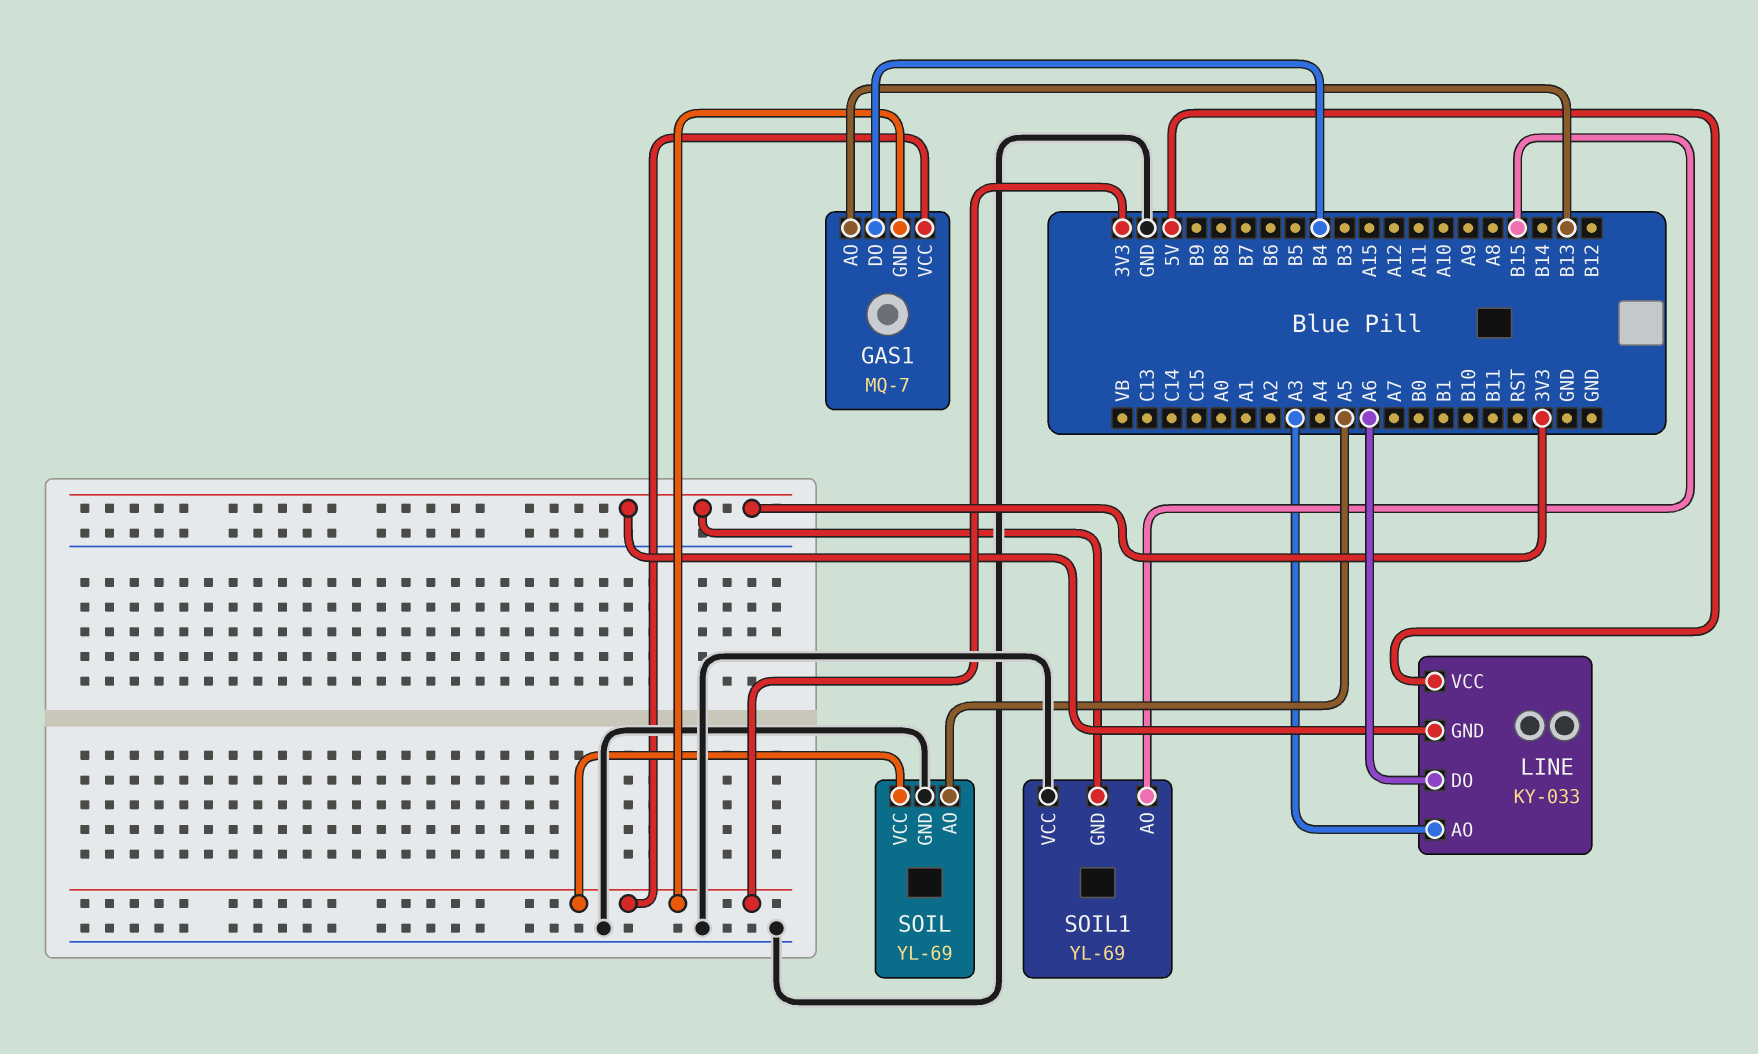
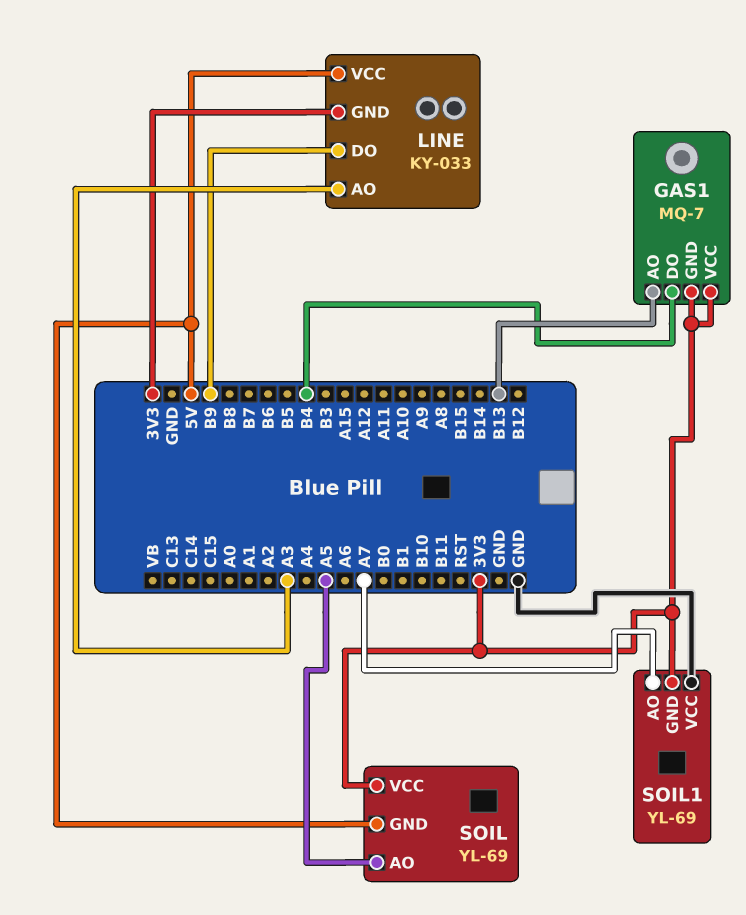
LINE pin DO: A6 -> B9
SOIL pin GND: GND -> 5V
SOIL1 pin AO: B15 -> A7

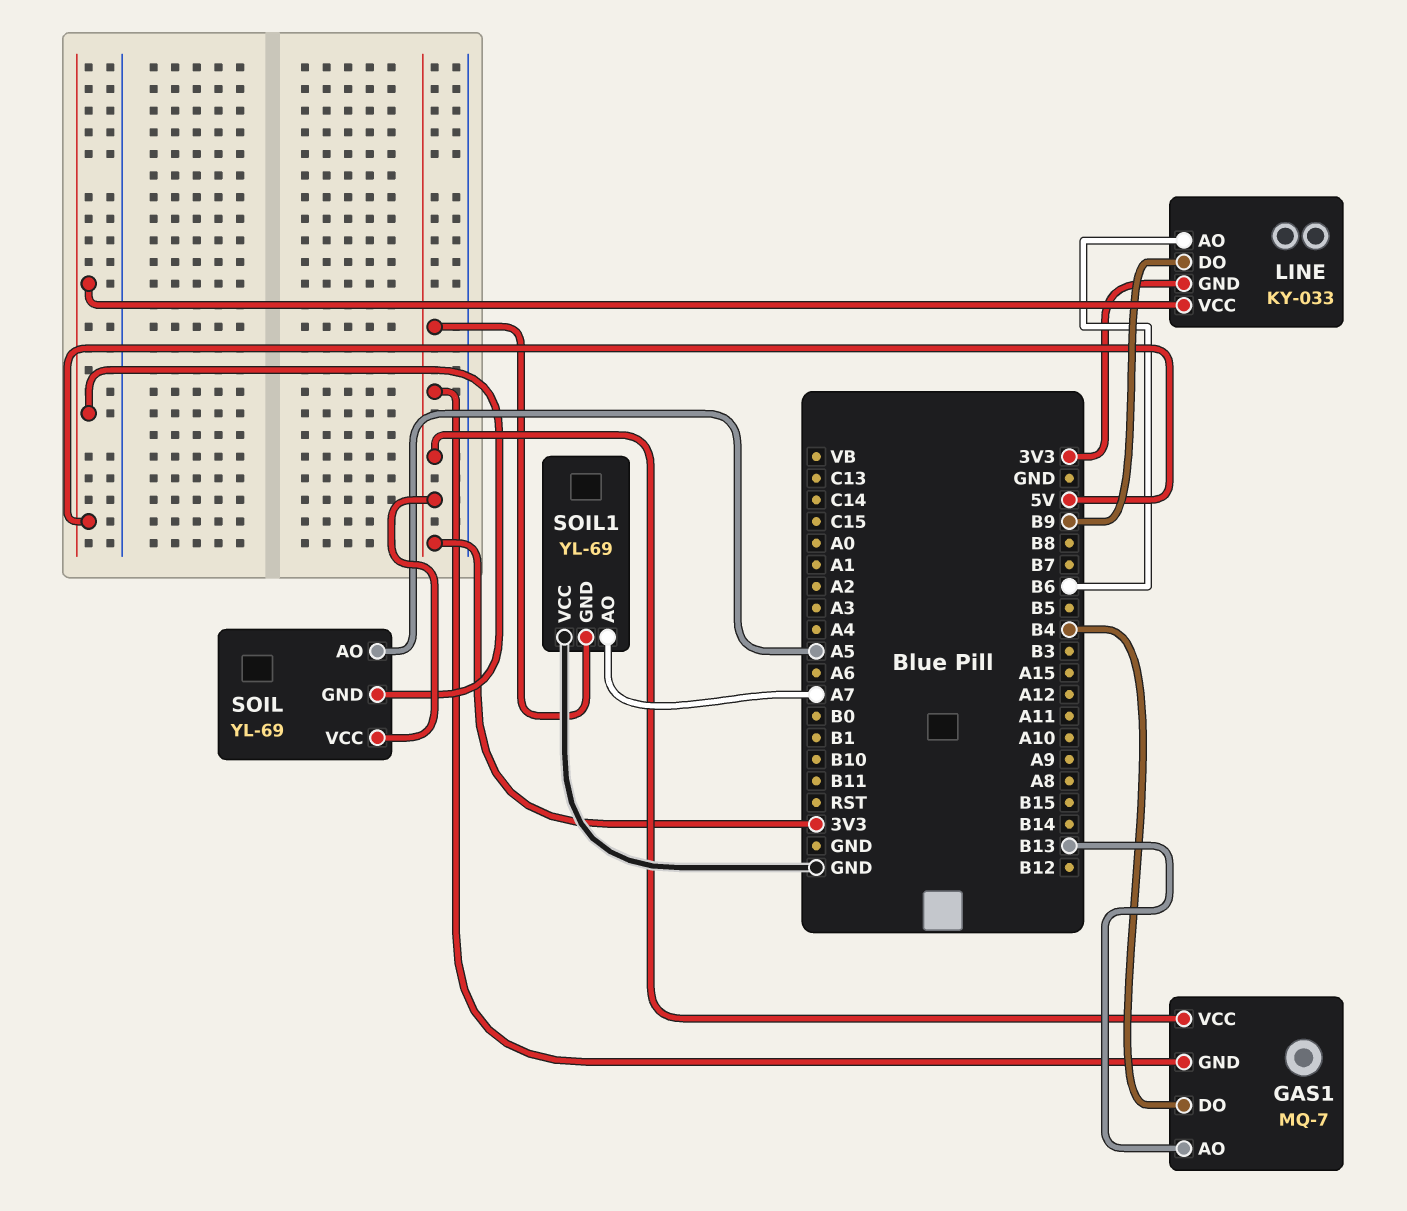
LINE pin AO: A3 -> B6

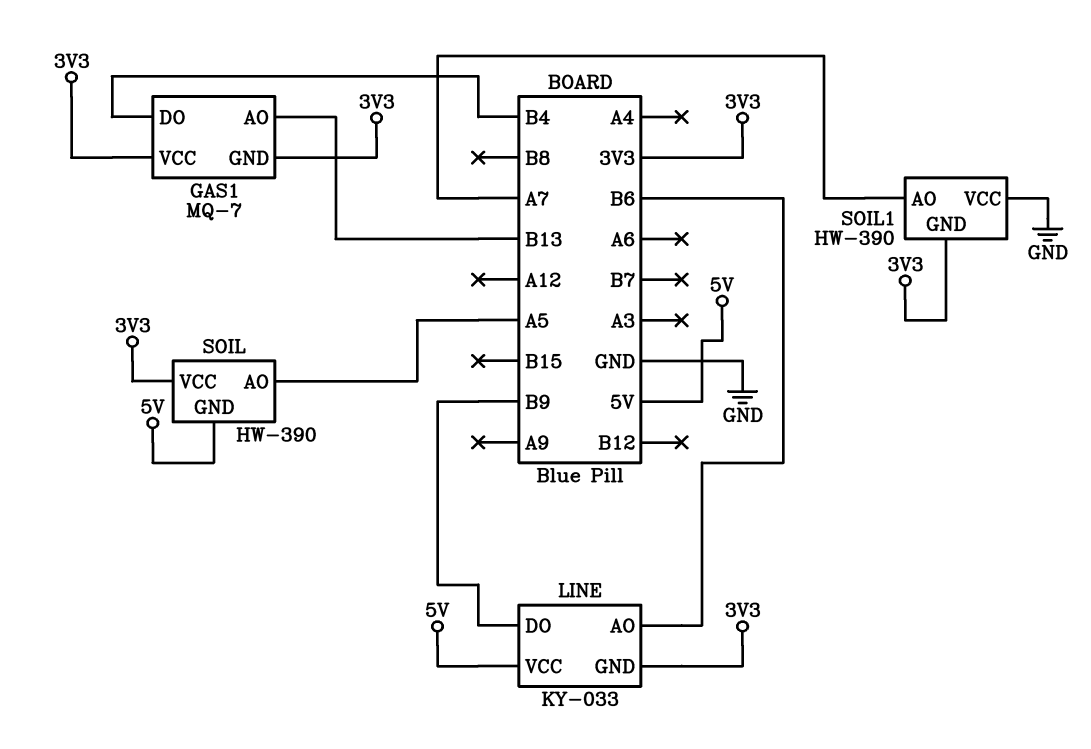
SOIL: YL-69 -> HW-390
SOIL1: YL-69 -> HW-390

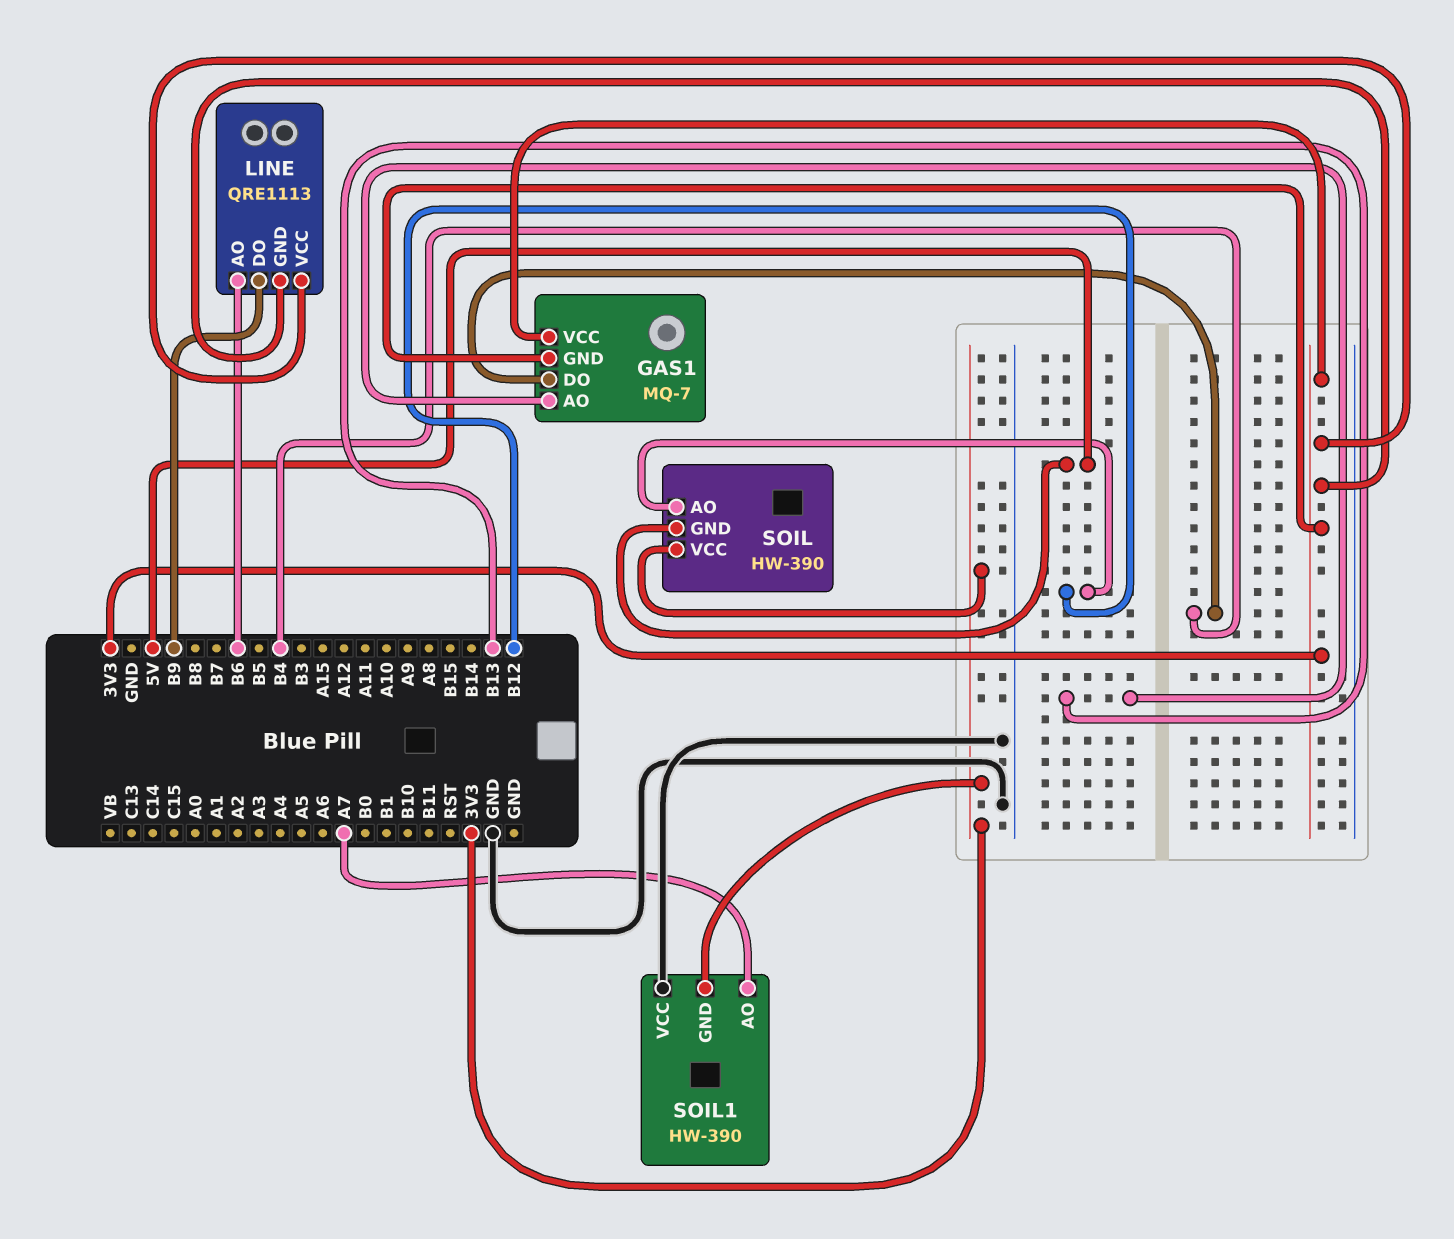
LINE: KY-033 -> QRE1113
LINE pin VCC: 5V -> 3V3
SOIL pin AO: A5 -> B12

